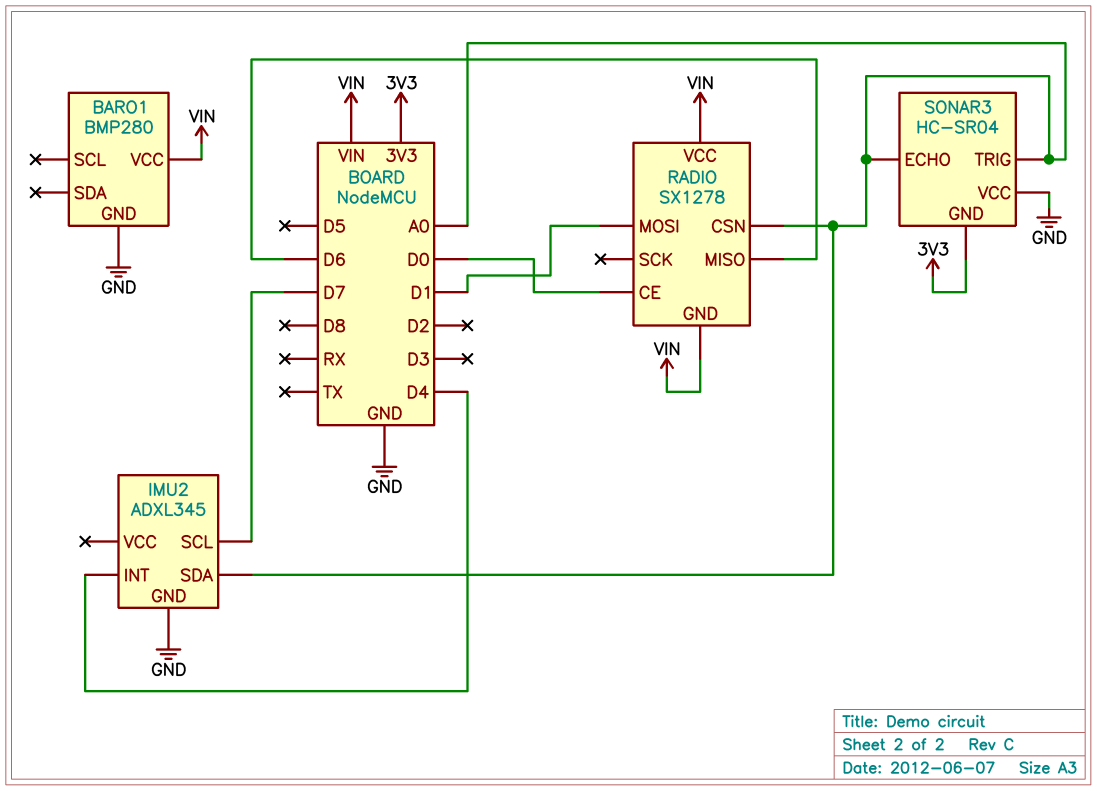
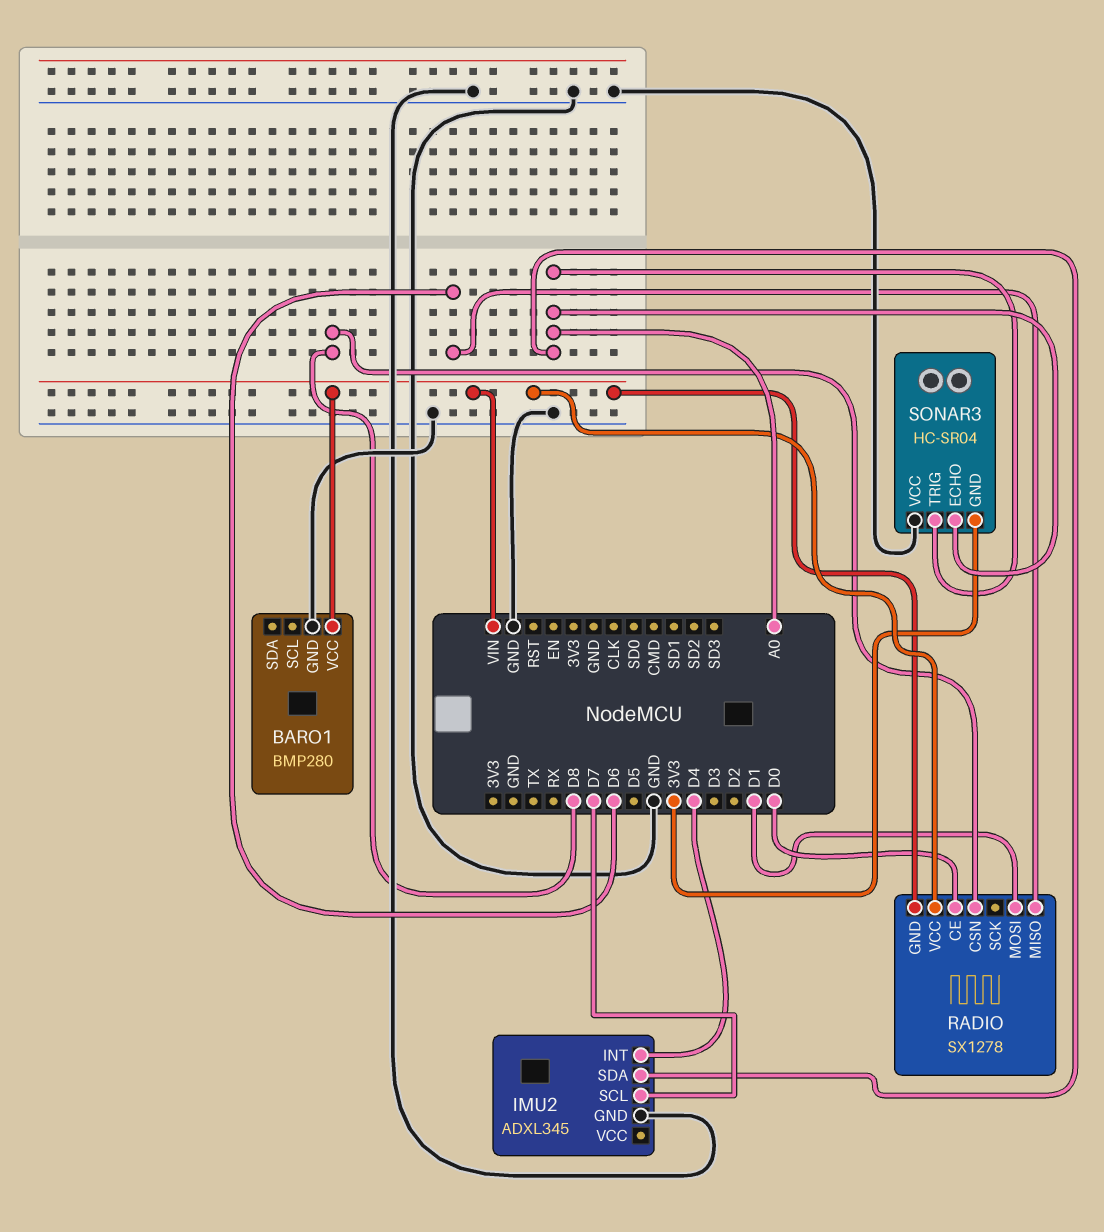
RADIO pin CSN: A0 -> D8

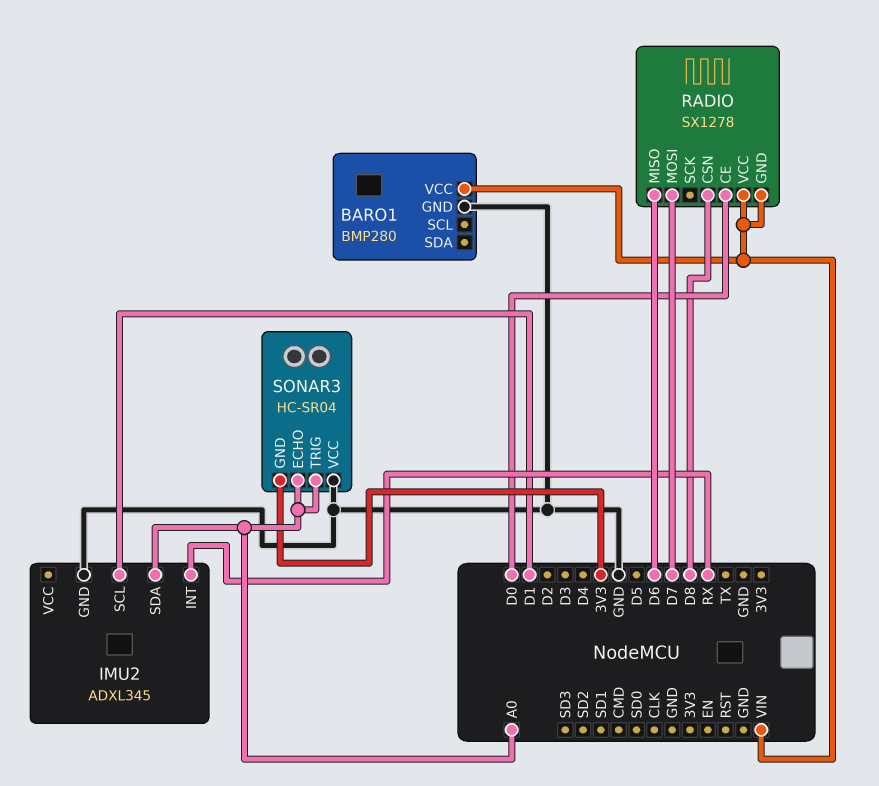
IMU2 pin INT: D4 -> RX
IMU2 pin SCL: D7 -> D1
RADIO pin MOSI: D1 -> D7

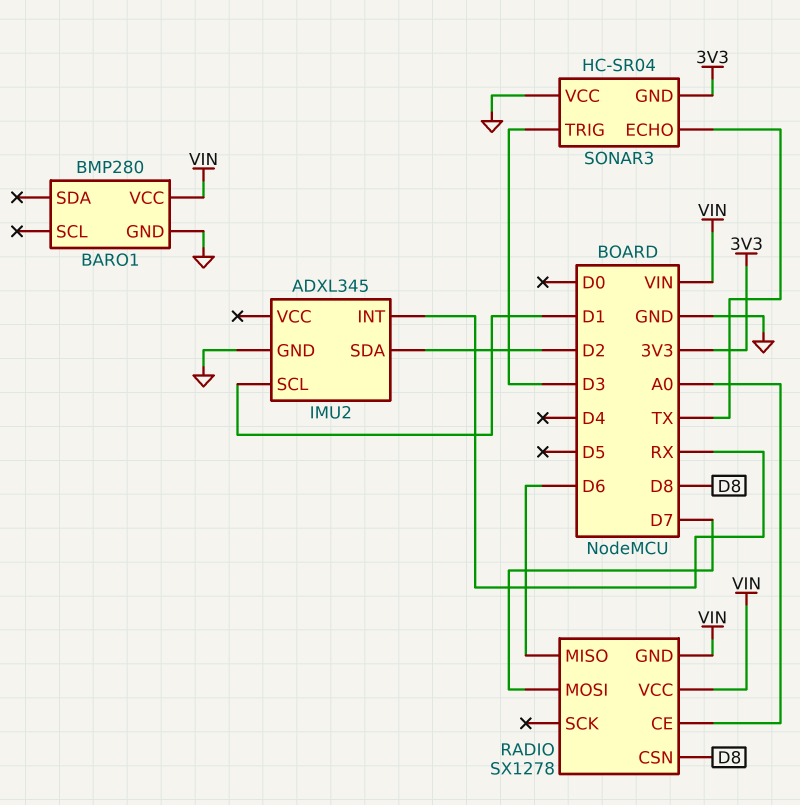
IMU2 pin SDA: A0 -> D2
RADIO pin CE: D0 -> A0
SONAR3 pin ECHO: A0 -> TX
SONAR3 pin TRIG: A0 -> D3

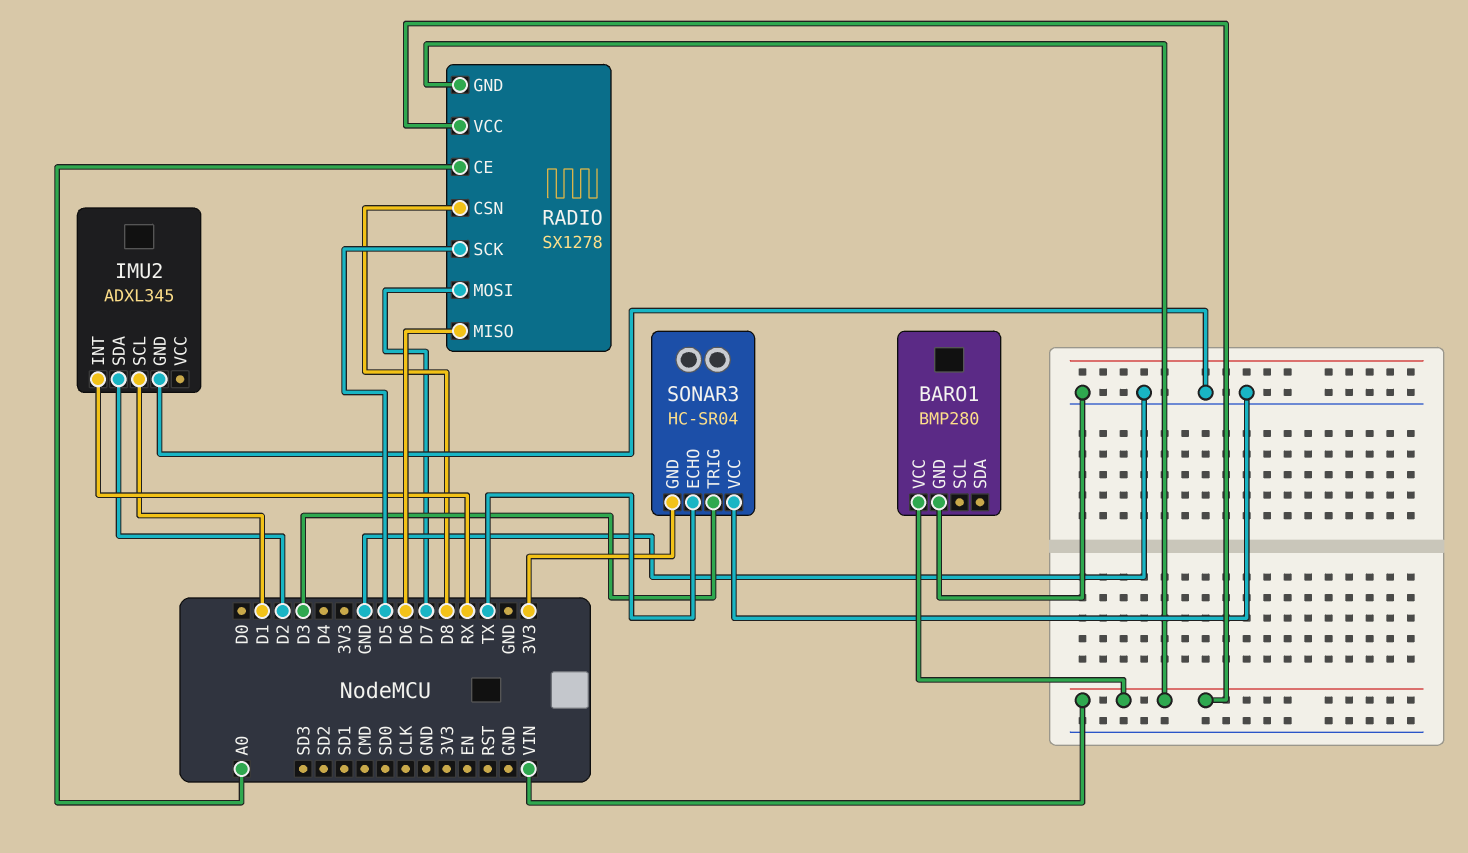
RADIO pin SCK: none -> D5

